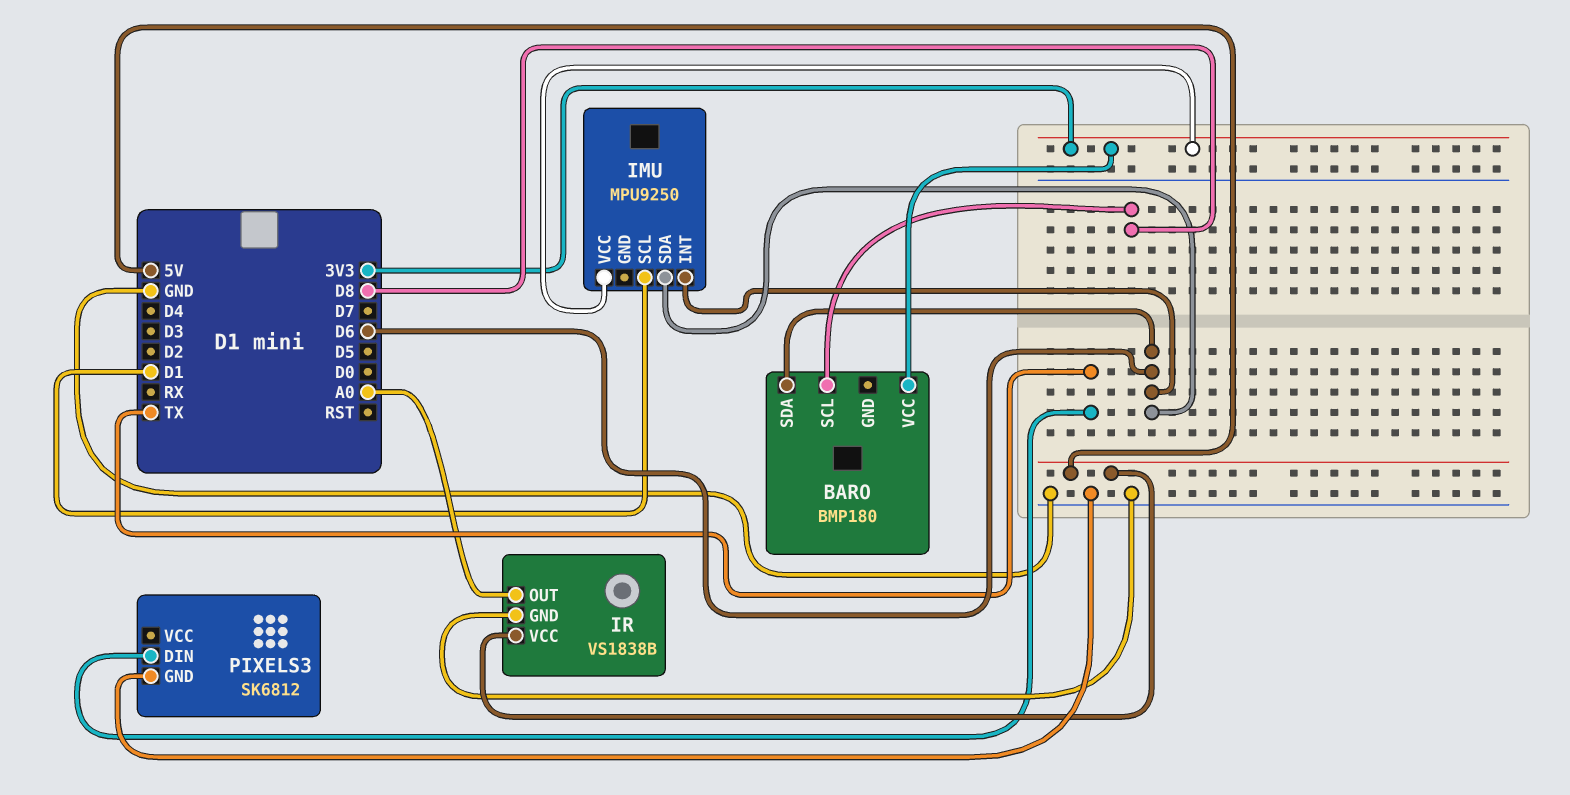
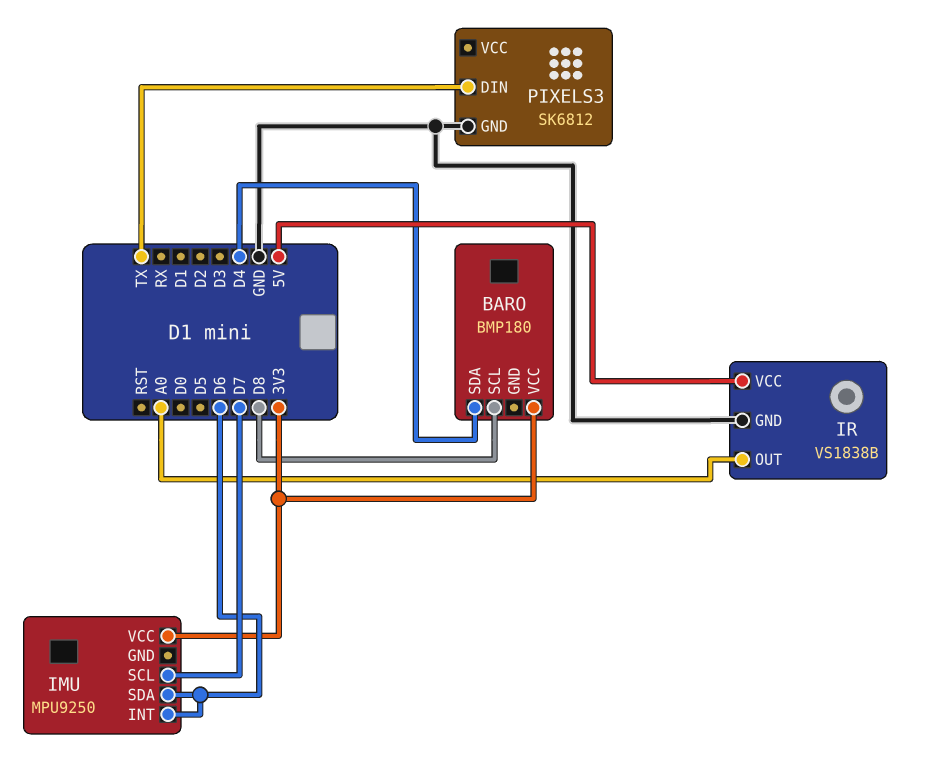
BARO pin SDA: D6 -> D4
IMU pin SCL: D1 -> D7

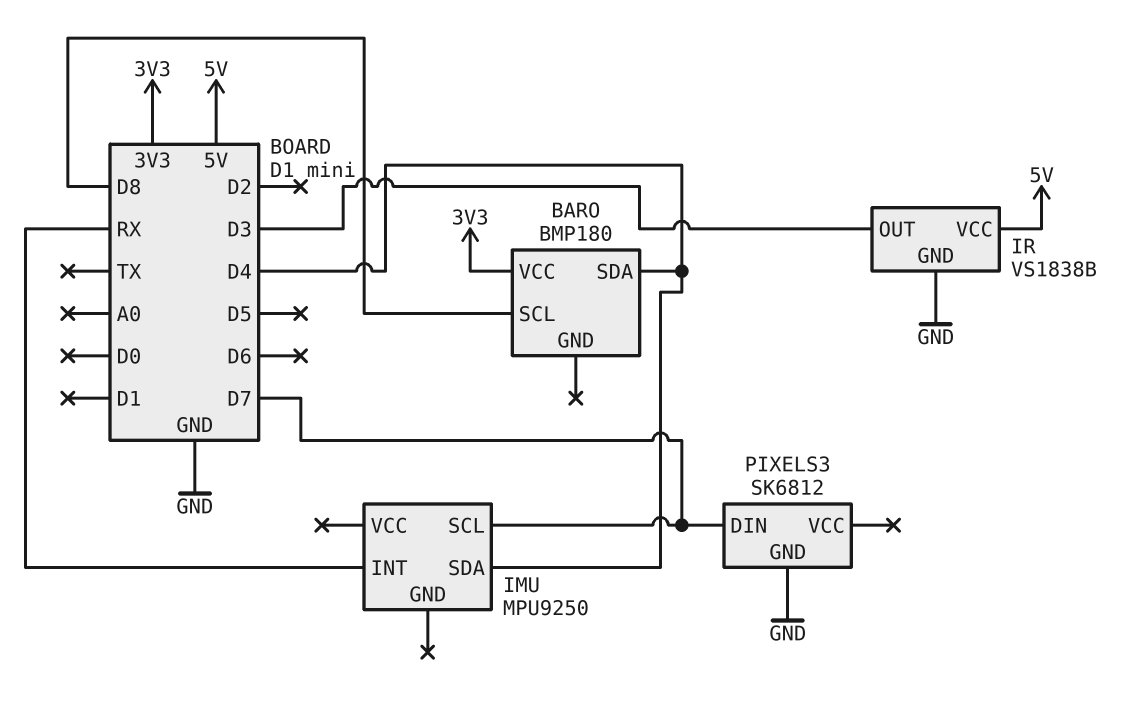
IMU pin INT: D6 -> RX
IMU pin SDA: D6 -> D4
IMU pin VCC: 3V3 -> none
IR pin OUT: A0 -> D3
PIXELS3 pin DIN: TX -> D7

